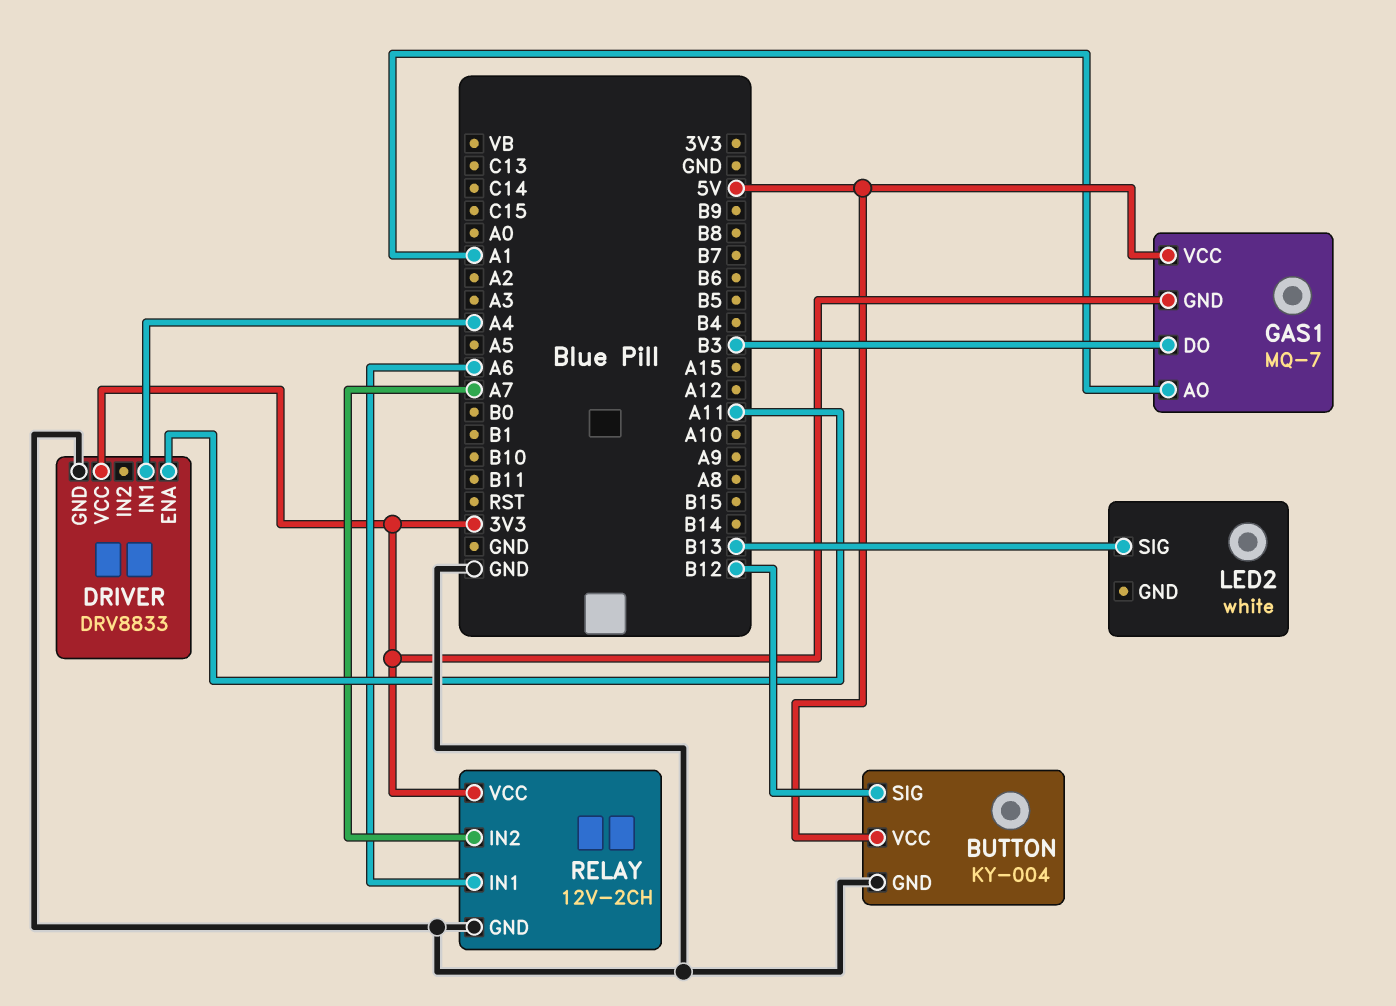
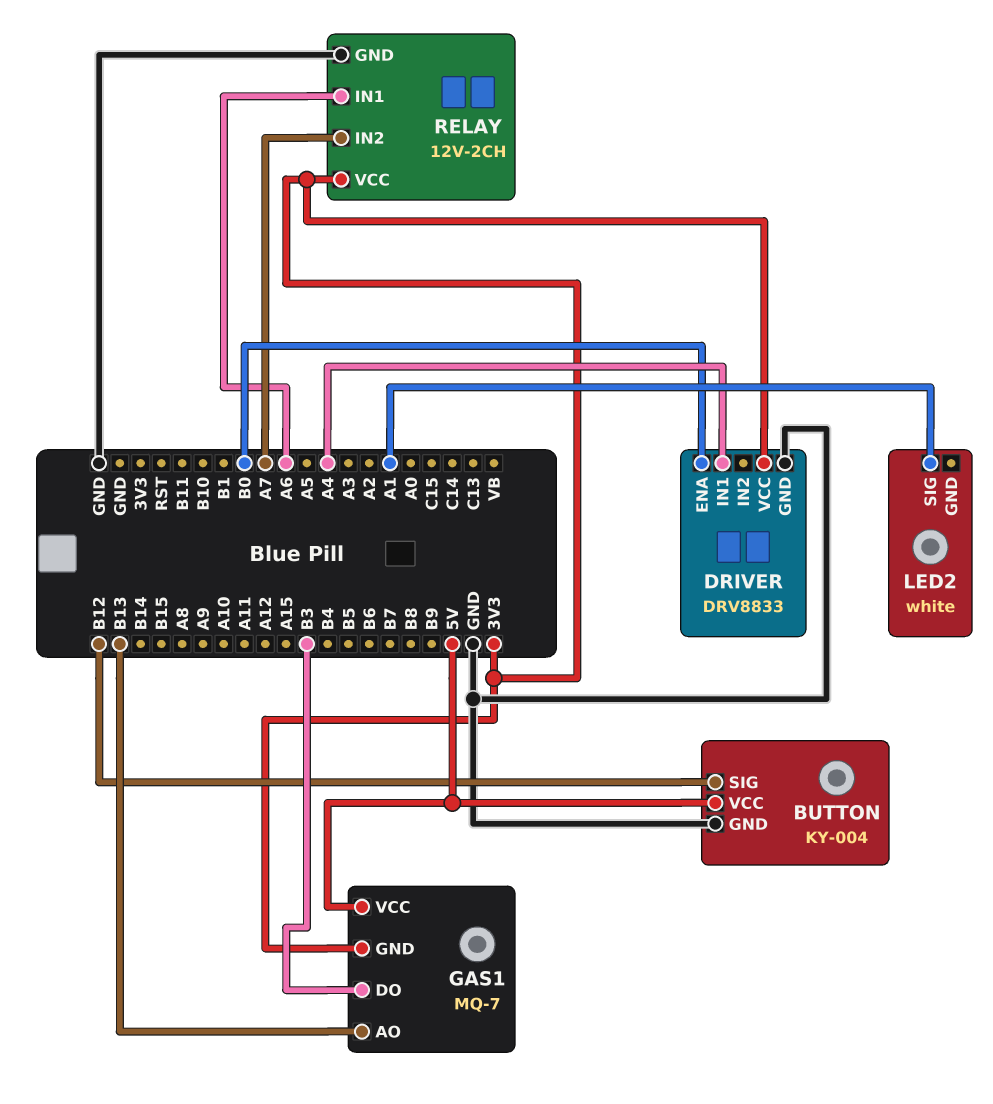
DRIVER pin ENA: A11 -> B0
GAS1 pin AO: A1 -> B13
LED2 pin SIG: B13 -> A1

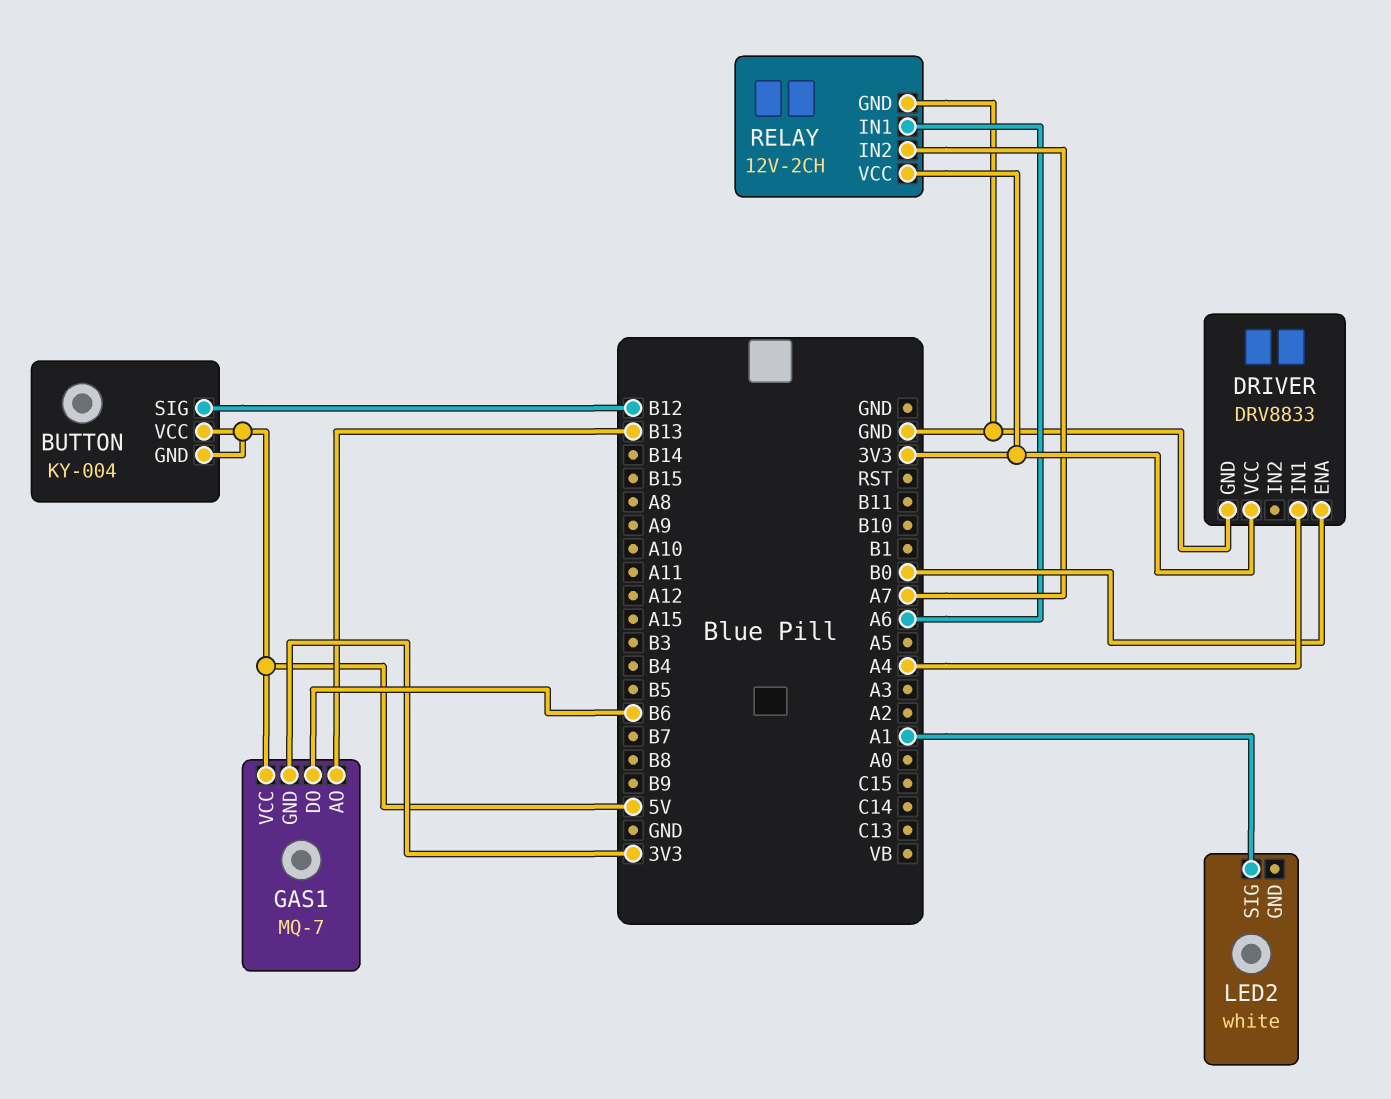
BUTTON pin GND: GND -> 5V
GAS1 pin DO: B3 -> B6

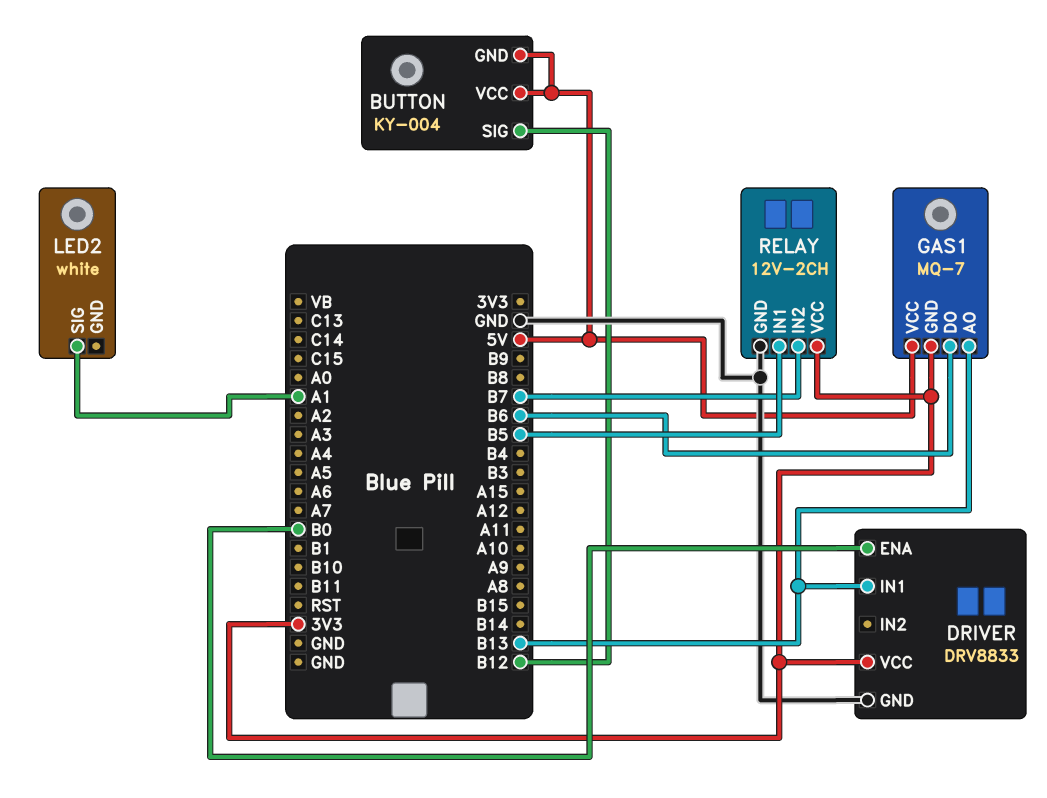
DRIVER pin IN1: A4 -> B13
RELAY pin IN1: A6 -> B5
RELAY pin IN2: A7 -> B7

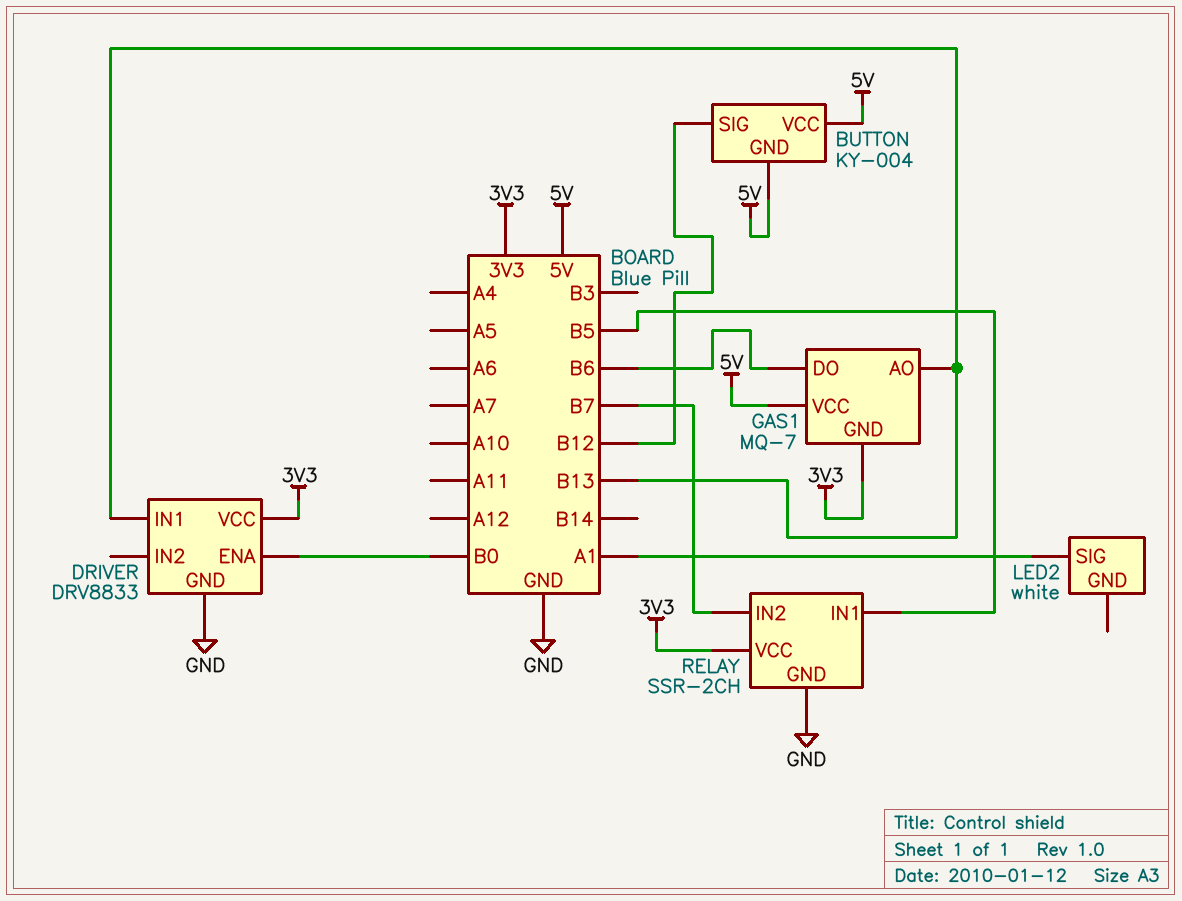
RELAY: 12V-2CH -> SSR-2CH

